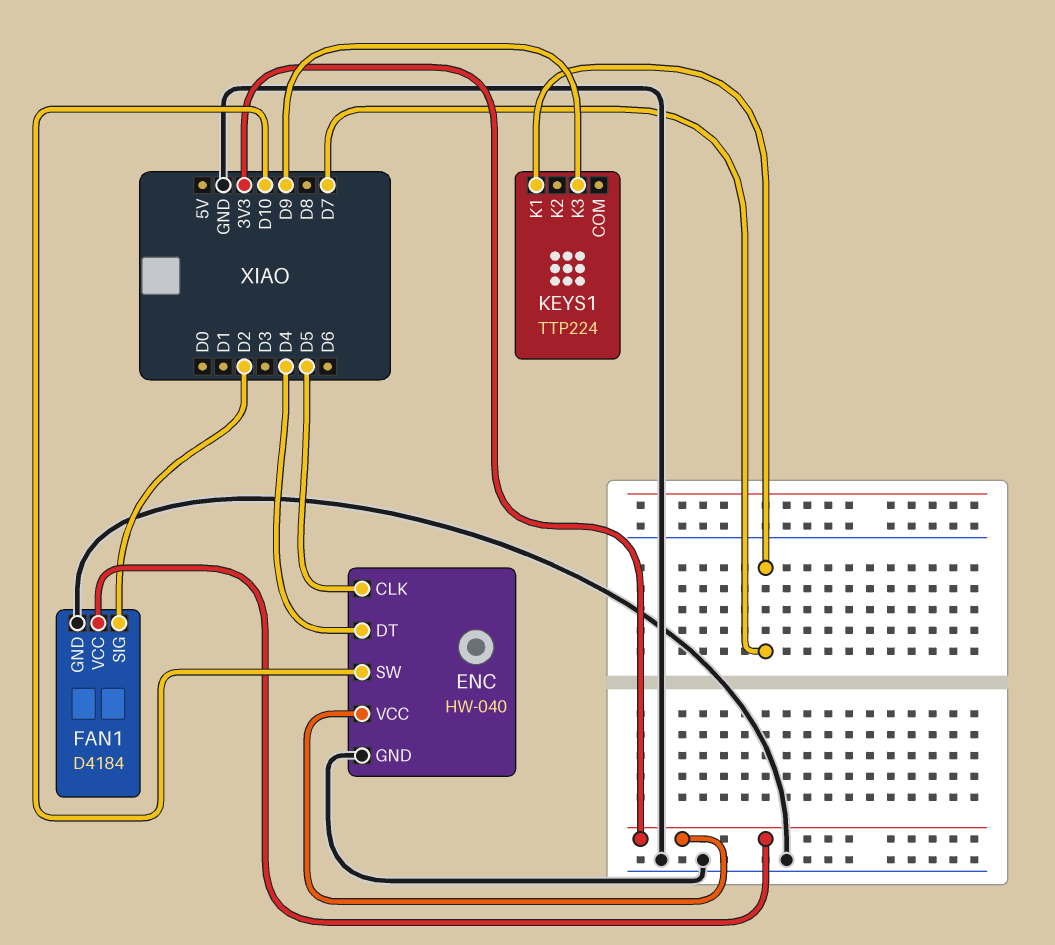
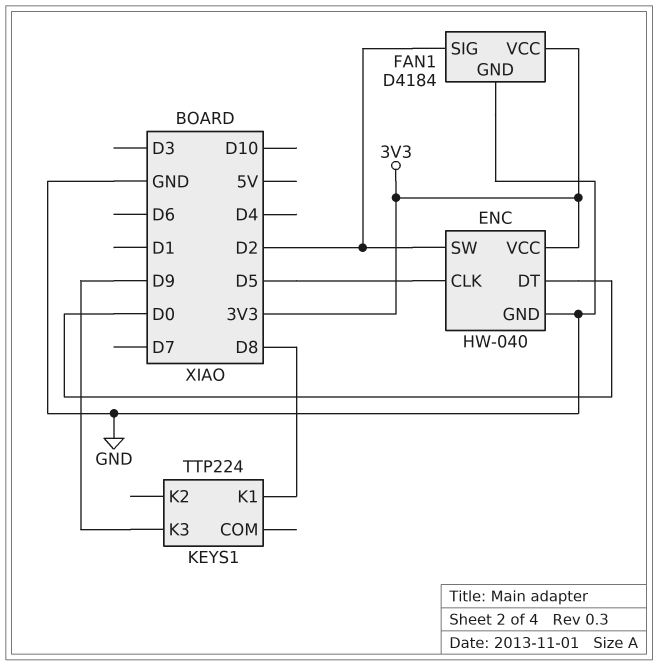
ENC pin DT: D4 -> D0
ENC pin SW: D10 -> D2
KEYS1 pin K1: D7 -> D8

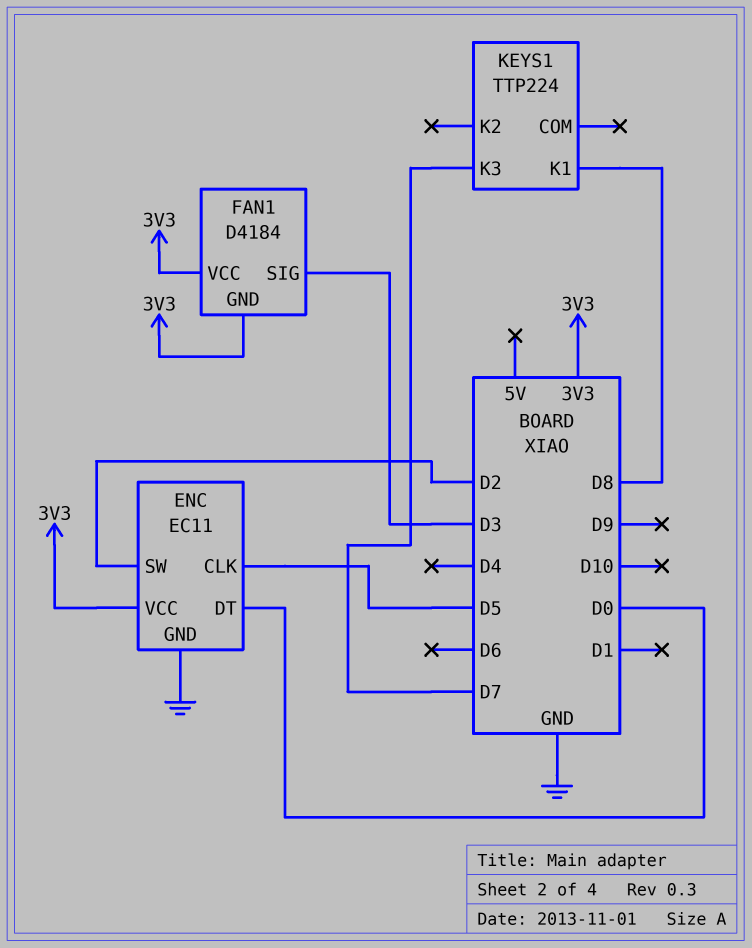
ENC: HW-040 -> EC11
FAN1 pin GND: GND -> 3V3
FAN1 pin SIG: D2 -> D3
KEYS1 pin K3: D9 -> D7

